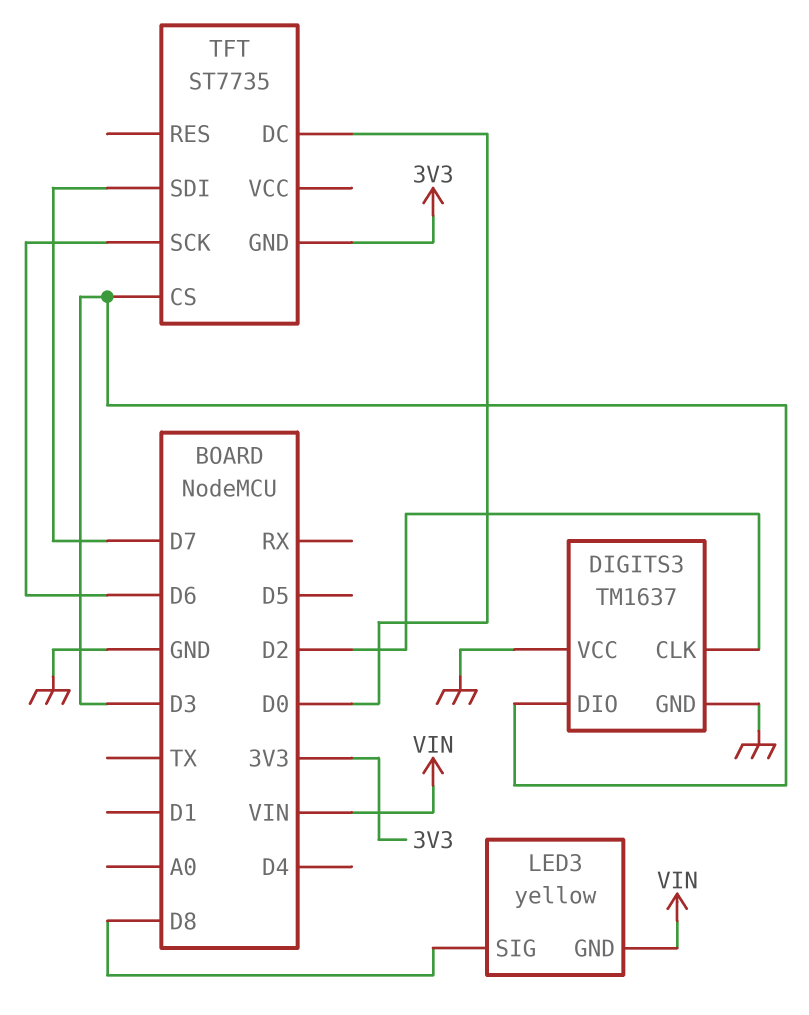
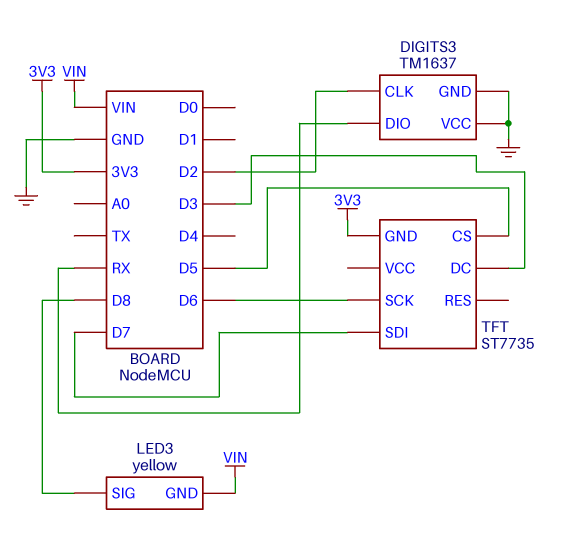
DIGITS3 pin DIO: D3 -> RX
TFT pin CS: D3 -> D5
TFT pin DC: D0 -> D3

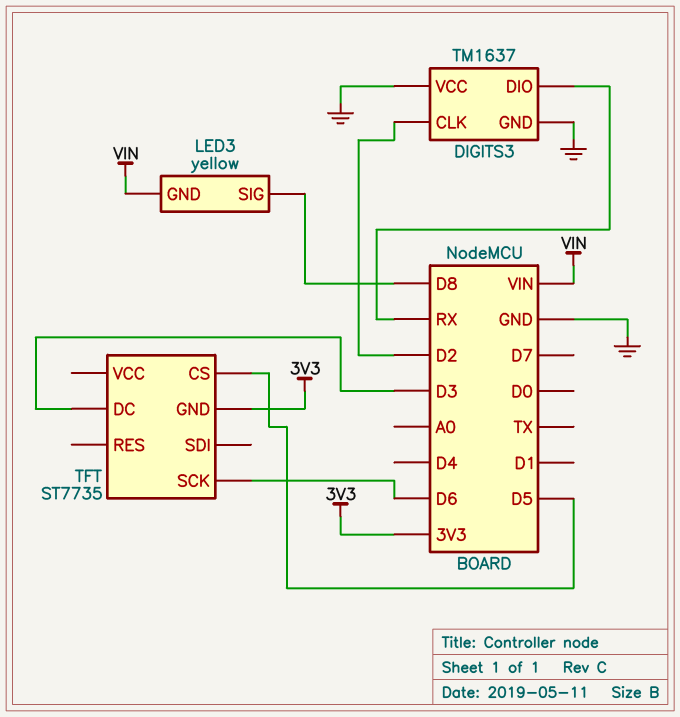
TFT pin SDI: D7 -> none

